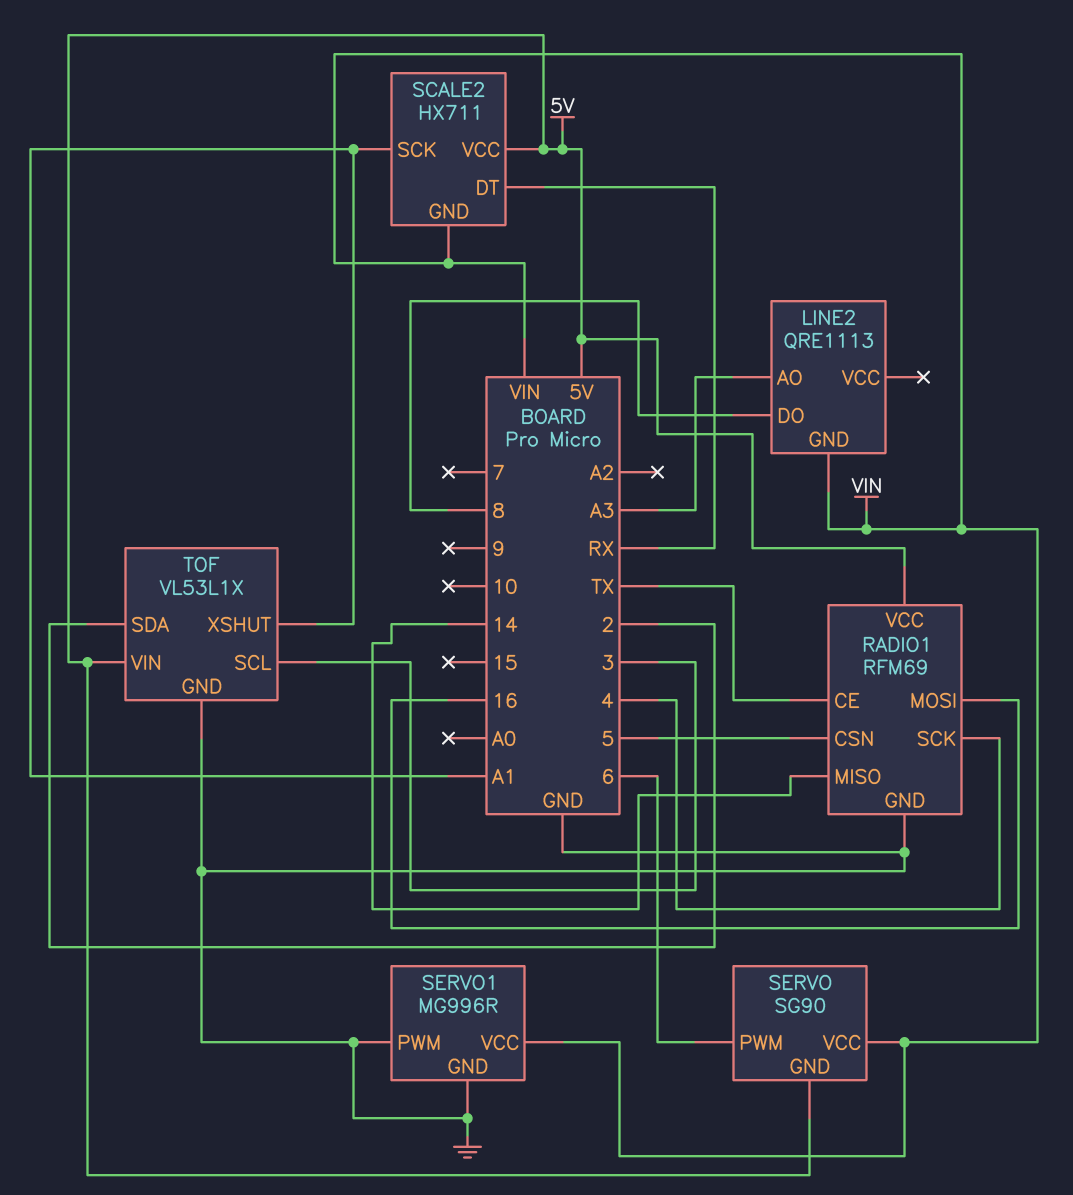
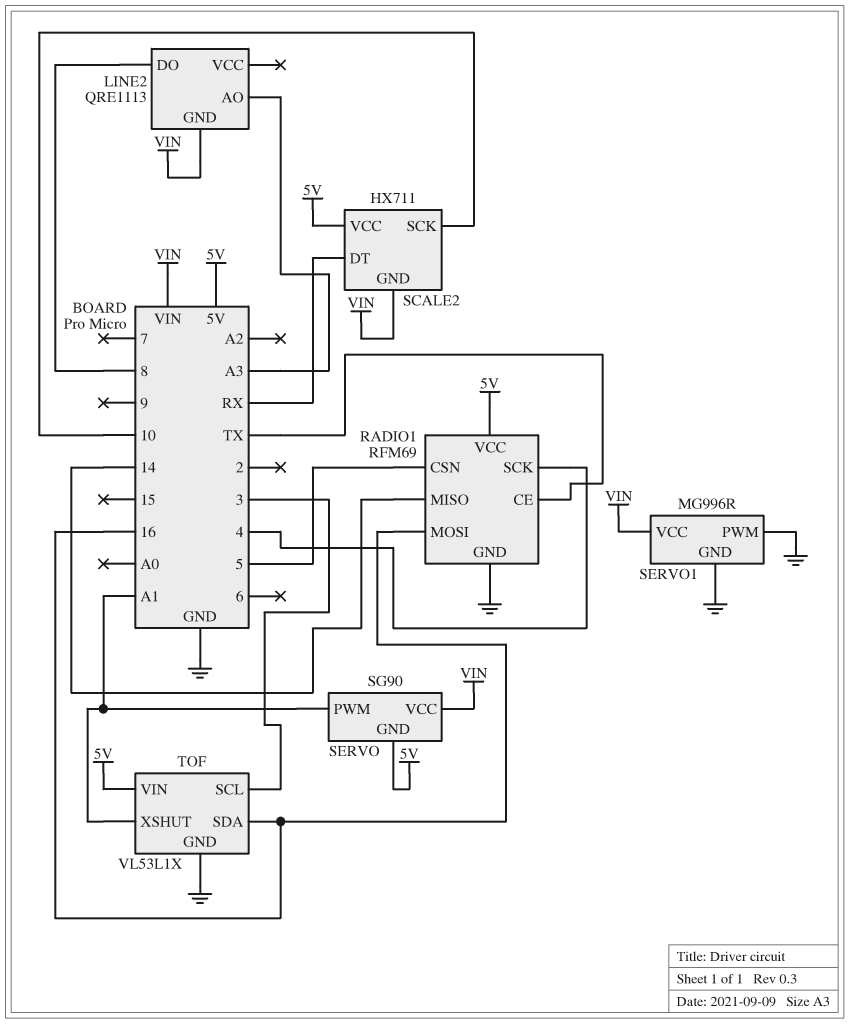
SCALE2 pin SCK: A1 -> 10
SERVO pin PWM: 6 -> A1
TOF pin SDA: 2 -> 16

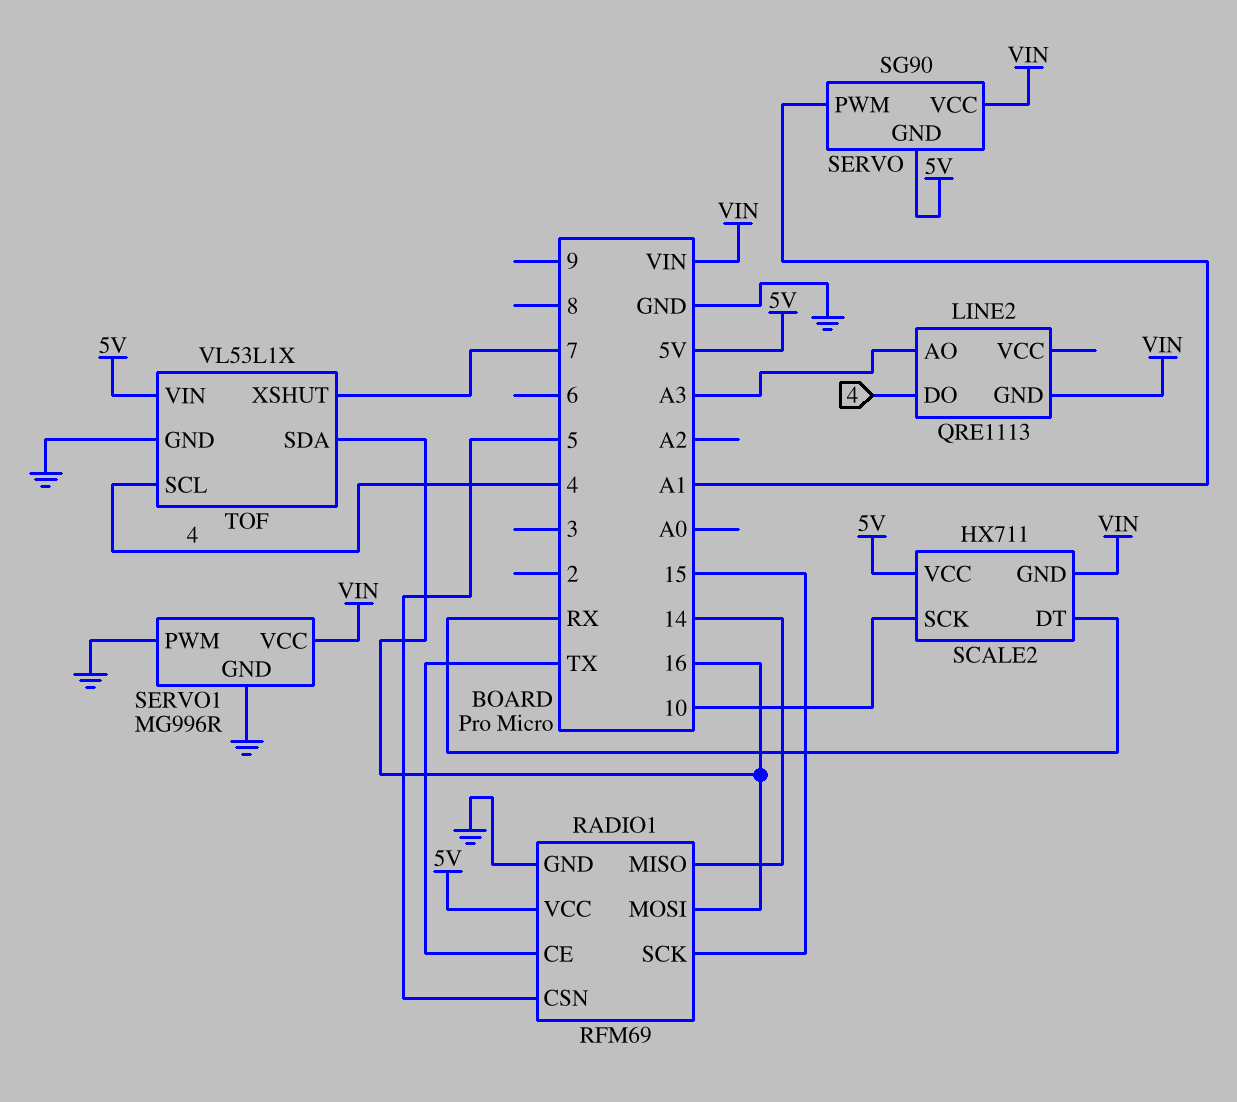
LINE2 pin DO: 8 -> 4
RADIO1 pin SCK: 4 -> 15
TOF pin SCL: 3 -> 4
TOF pin XSHUT: A1 -> 7

